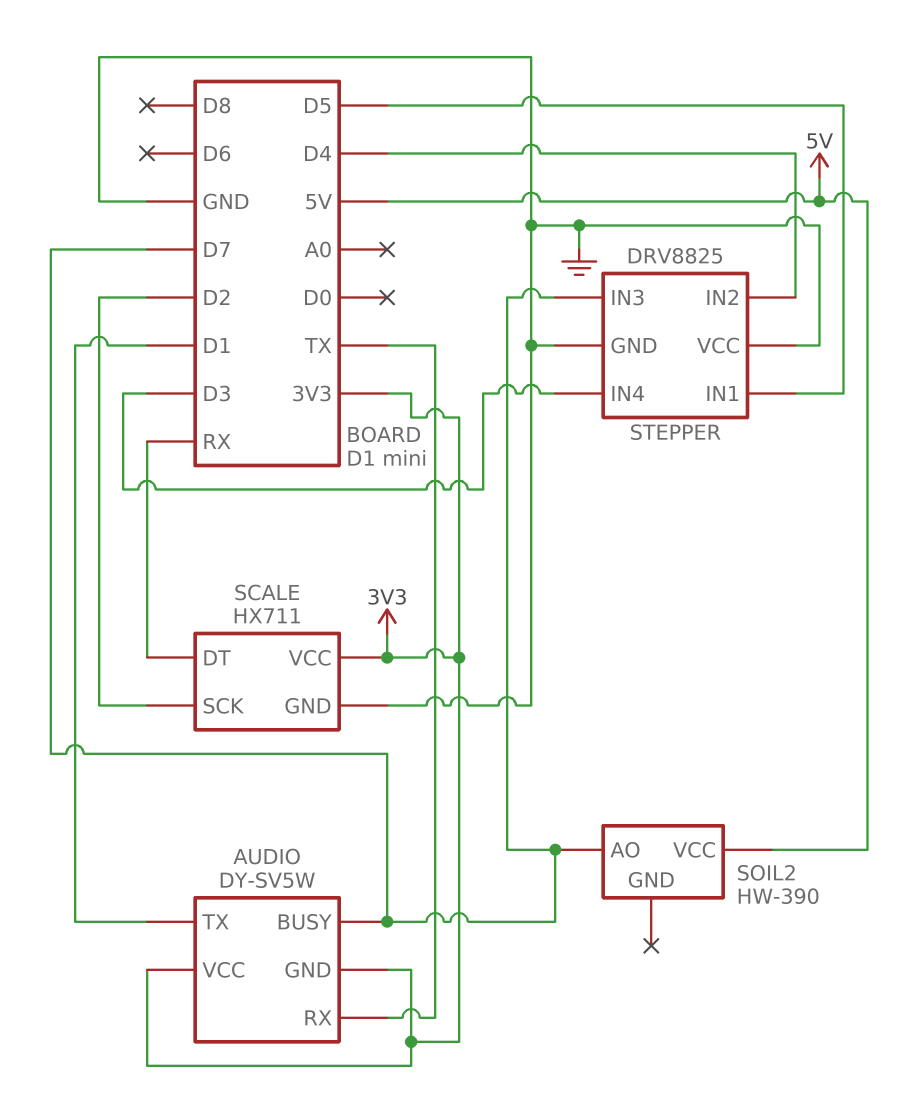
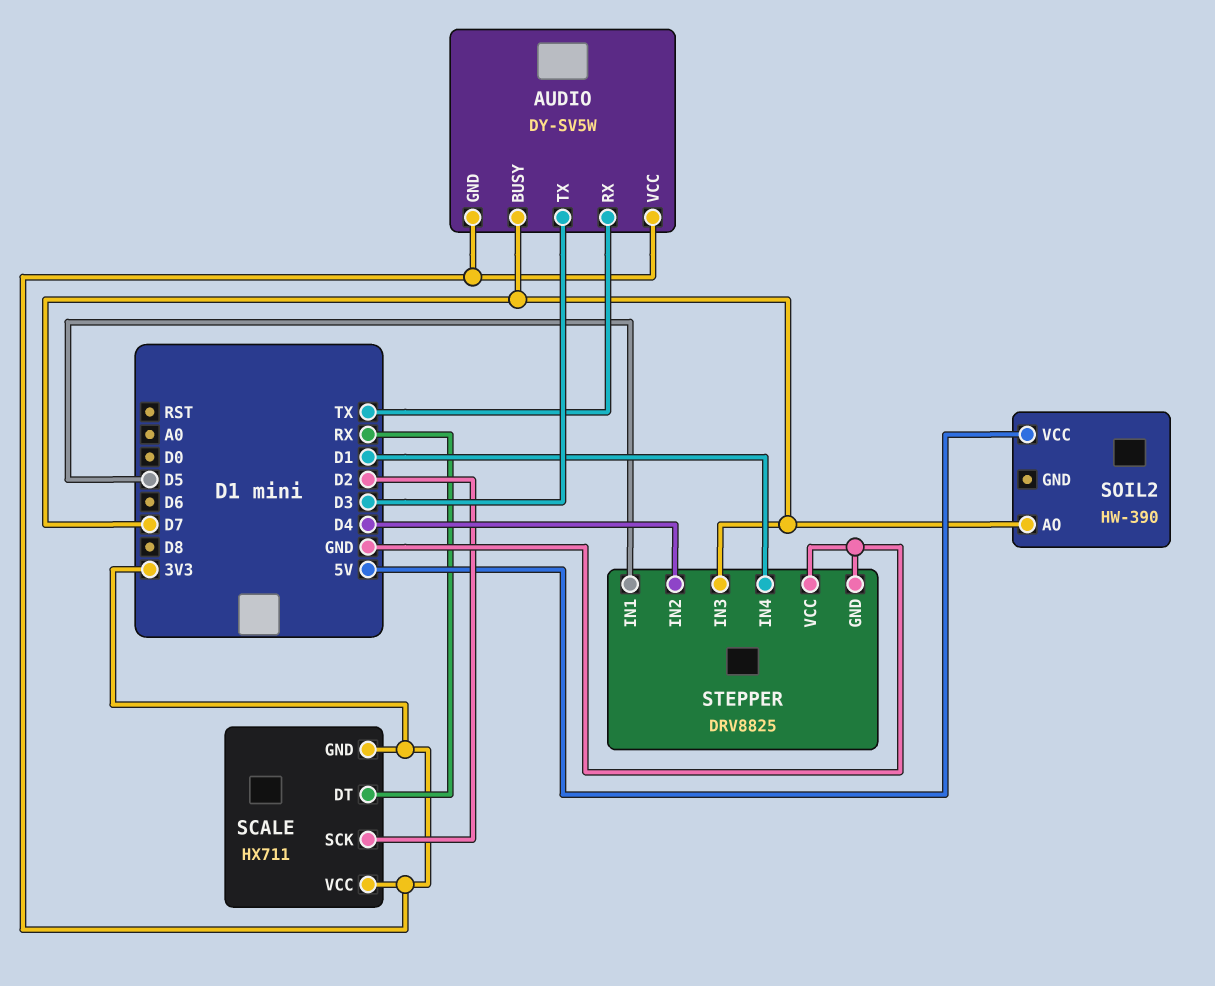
AUDIO pin TX: D1 -> D3
SCALE pin GND: GND -> 3V3
STEPPER pin IN4: D3 -> D1

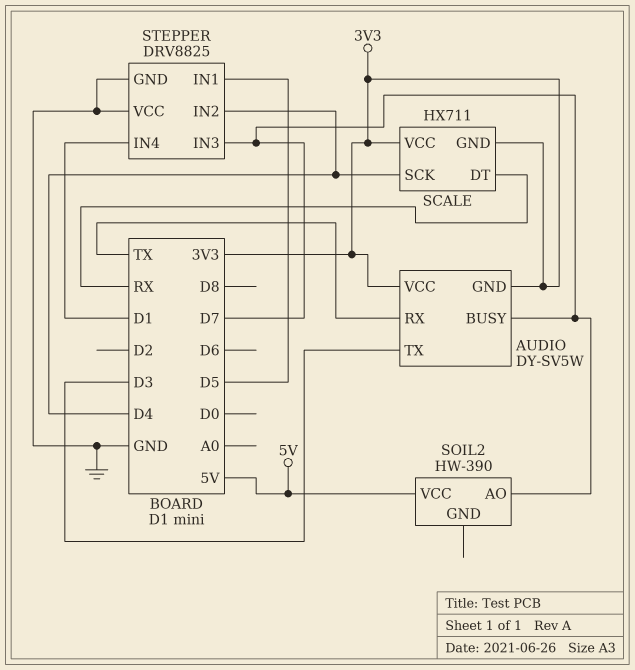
SCALE pin SCK: D2 -> D4

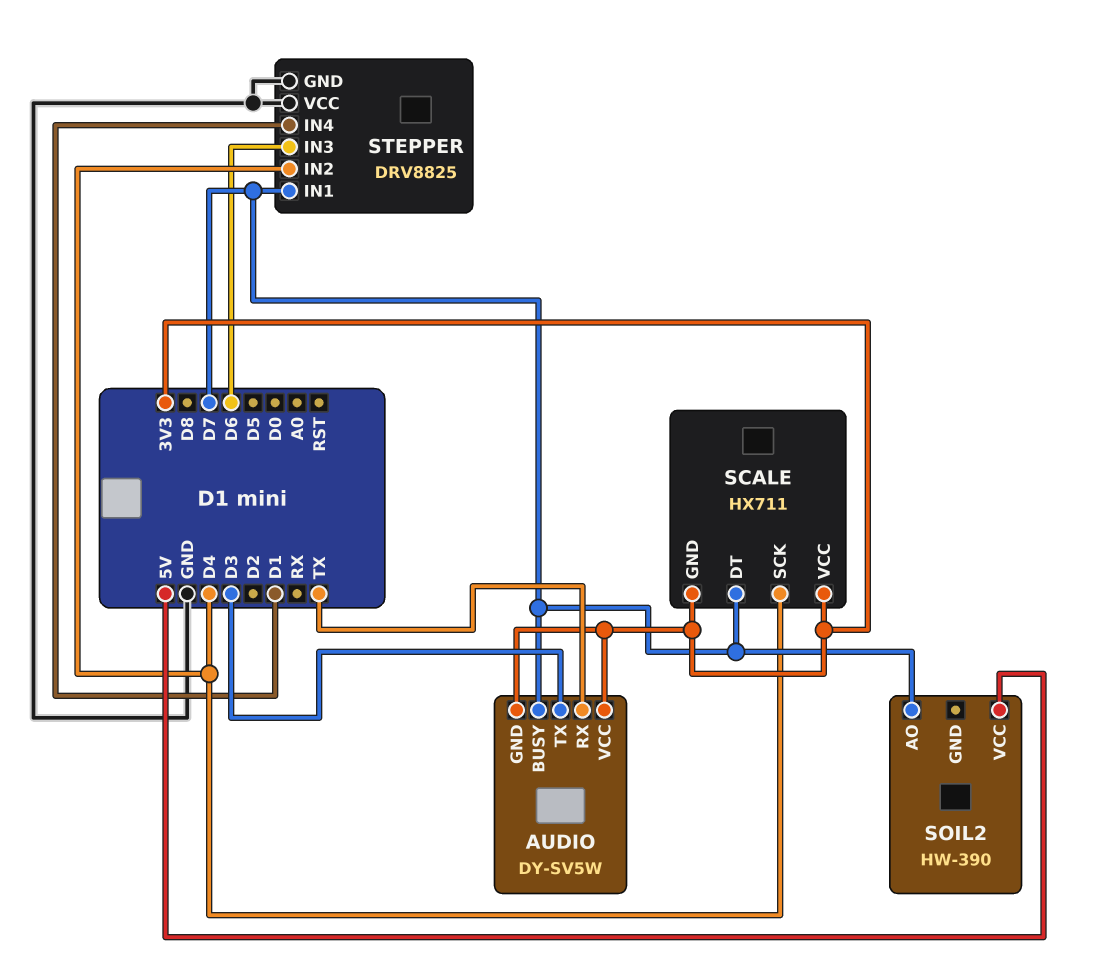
SCALE pin DT: RX -> D7
STEPPER pin IN1: D5 -> D7
STEPPER pin IN3: D7 -> D6

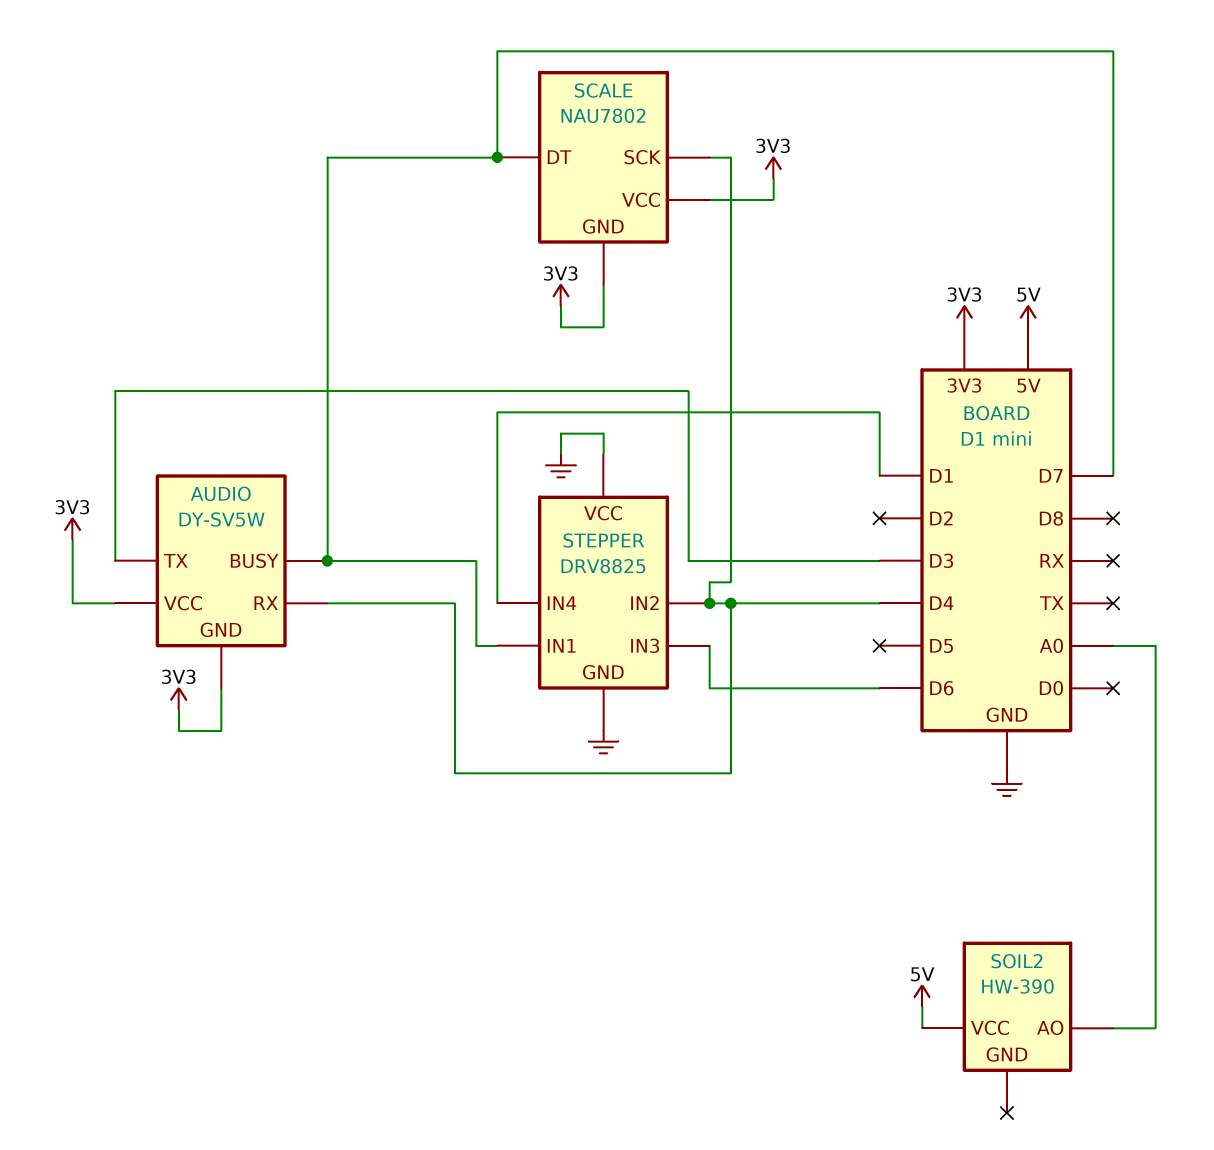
AUDIO pin RX: TX -> D4
SCALE: HX711 -> NAU7802
SOIL2 pin AO: D7 -> A0

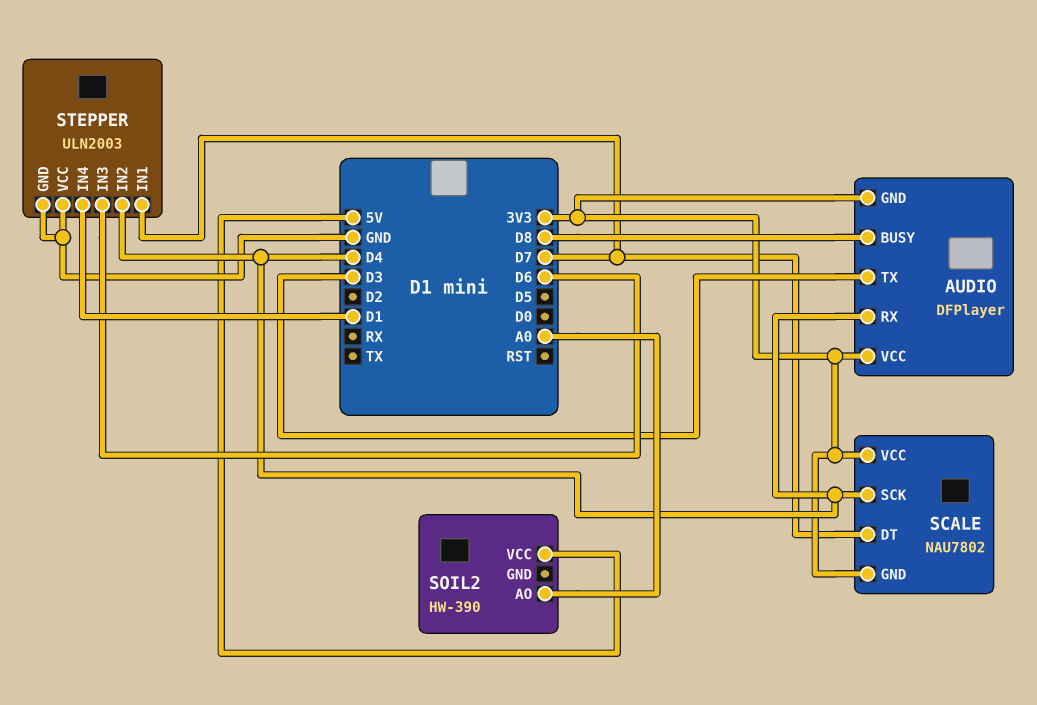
AUDIO: DY-SV5W -> DFPlayer
AUDIO pin BUSY: D7 -> D8
STEPPER: DRV8825 -> ULN2003

